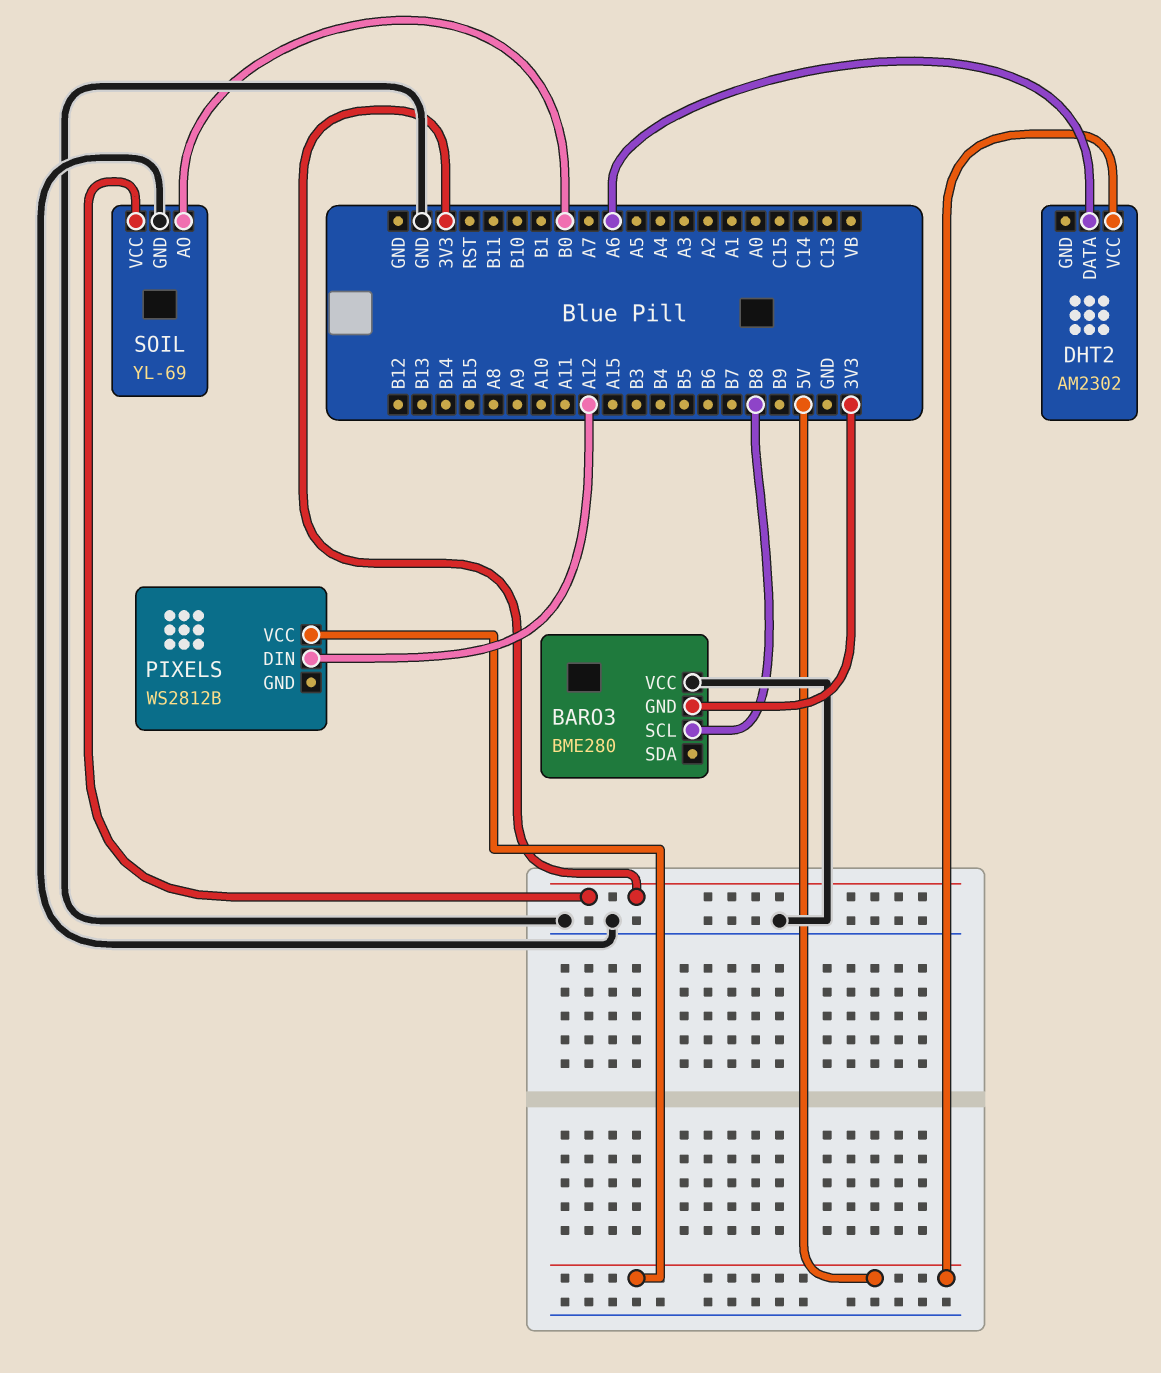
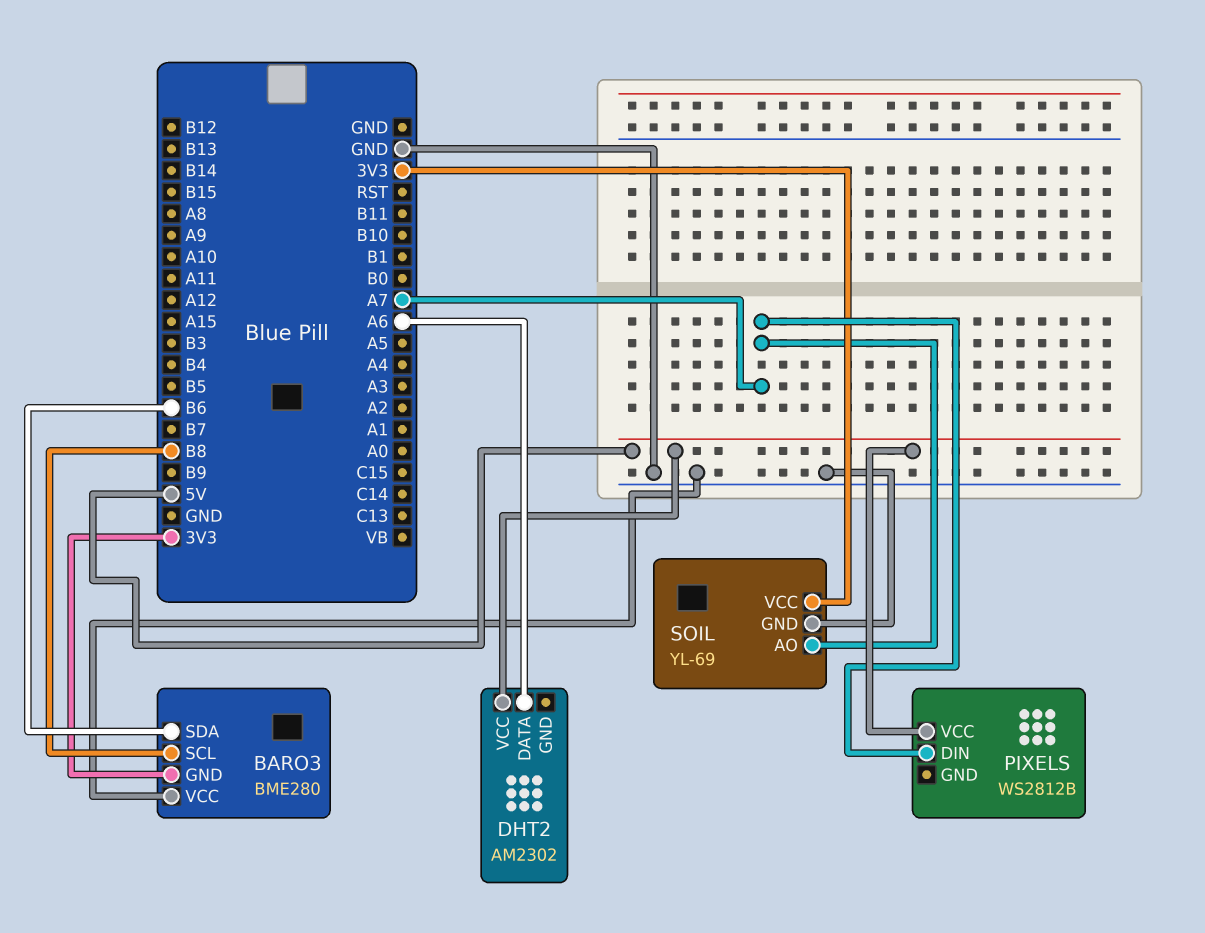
BARO3 pin SDA: none -> B6
PIXELS pin DIN: A12 -> A7
SOIL pin AO: B0 -> A7

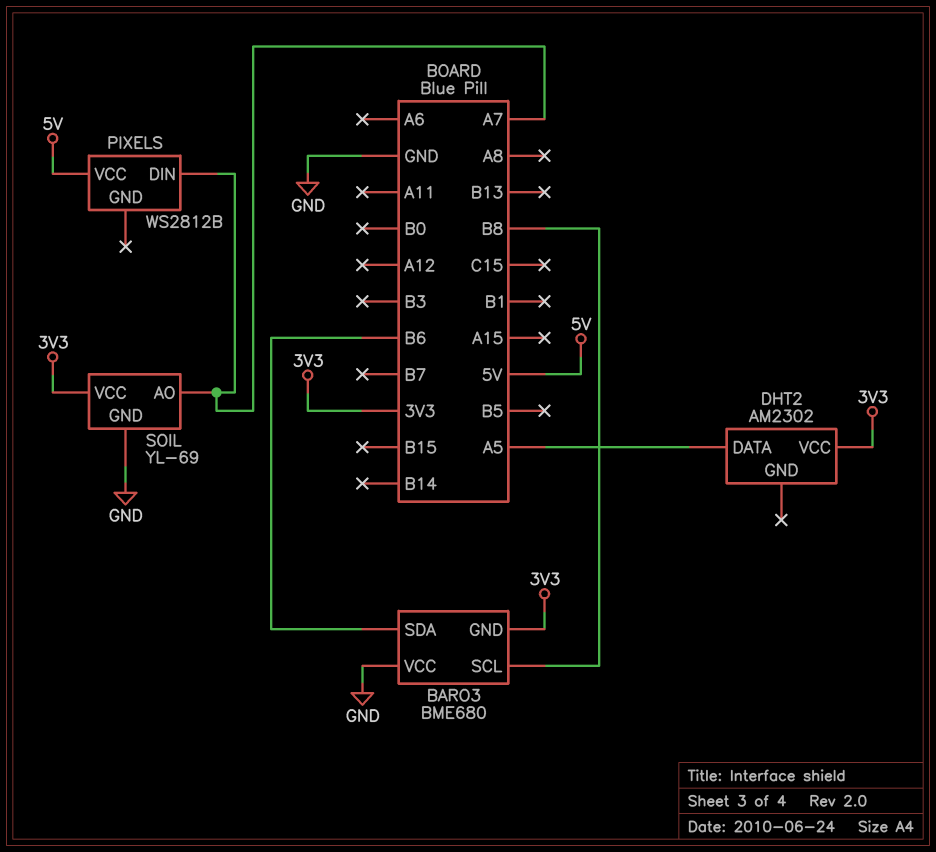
BARO3: BME280 -> BME680
DHT2 pin DATA: A6 -> A5
DHT2 pin VCC: 5V -> 3V3

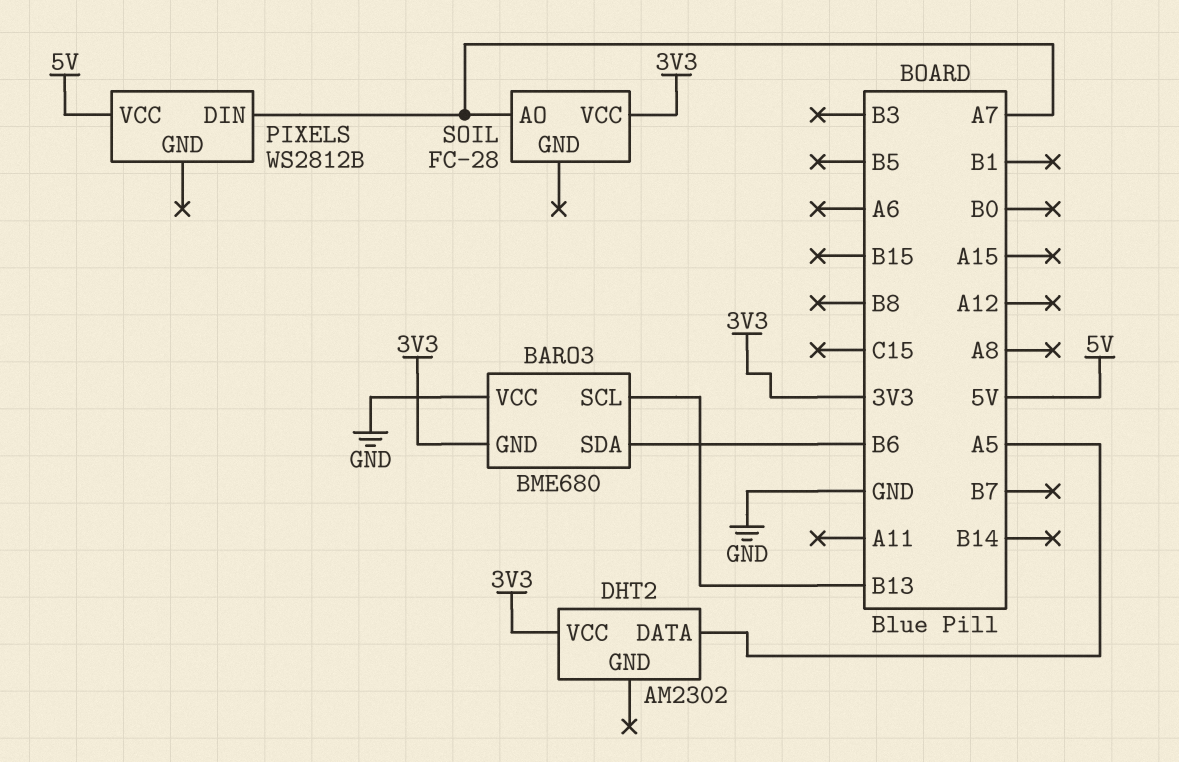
BARO3 pin SCL: B8 -> B13
SOIL: YL-69 -> FC-28
SOIL pin GND: GND -> none

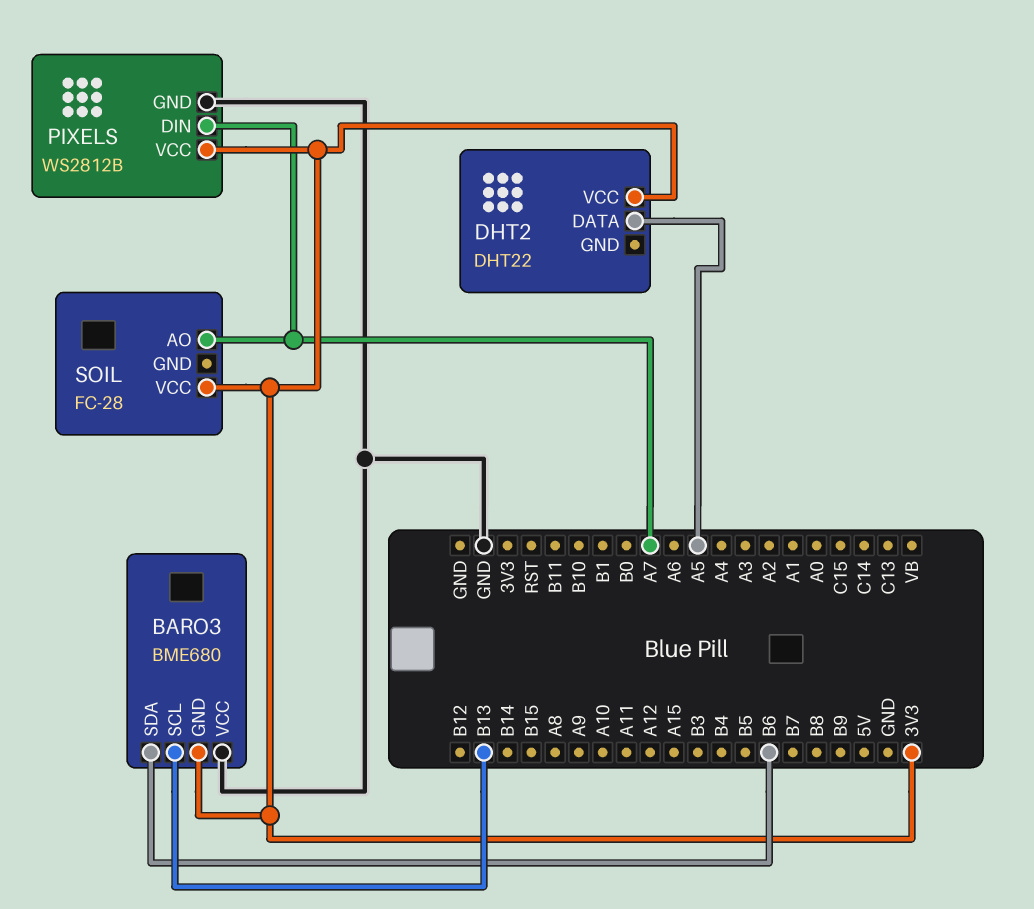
DHT2: AM2302 -> DHT22
PIXELS pin GND: none -> GND
PIXELS pin VCC: 5V -> 3V3

